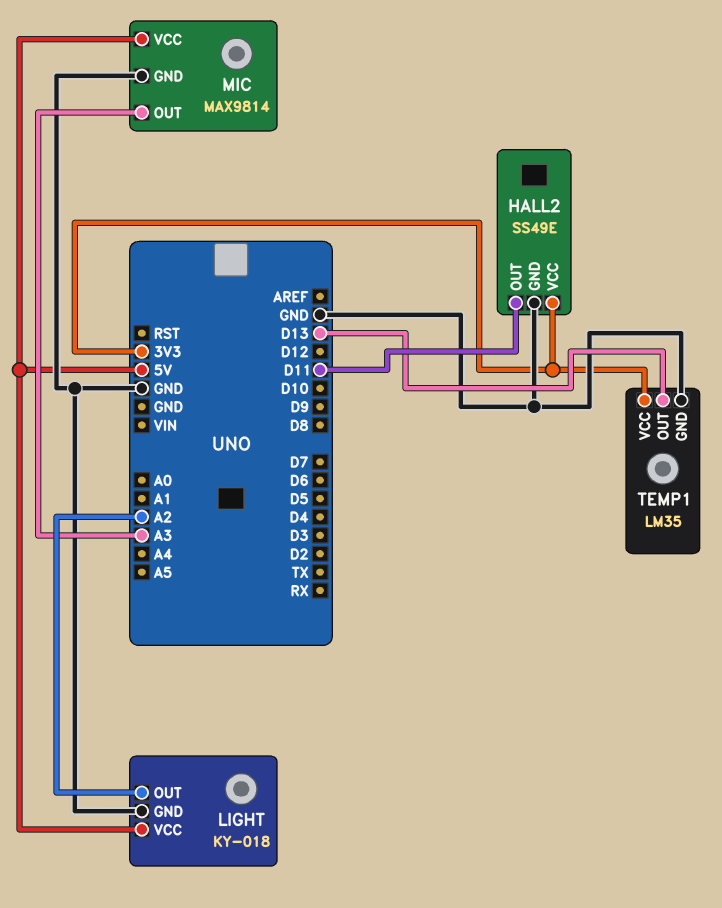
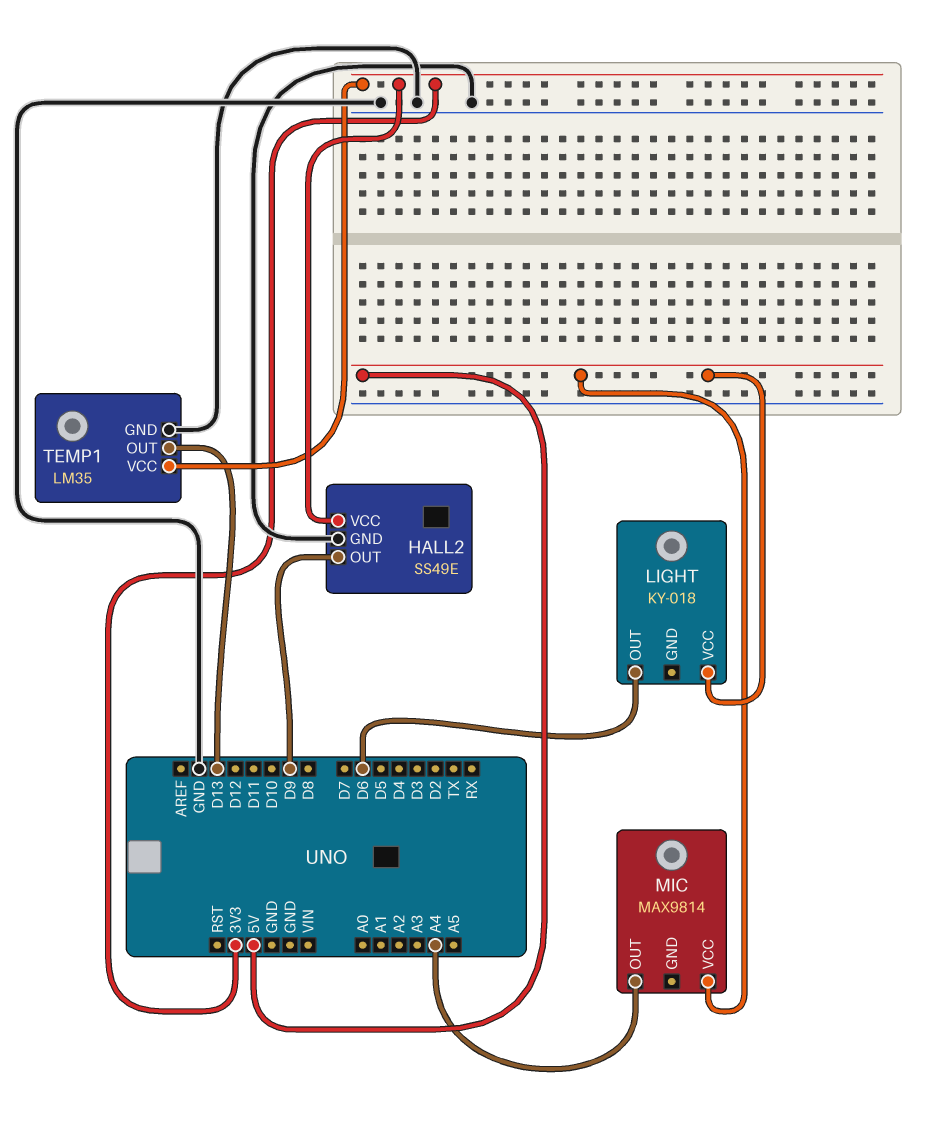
HALL2 pin OUT: D11 -> D9
LIGHT pin GND: GND -> none
LIGHT pin OUT: A2 -> D6
MIC pin GND: GND -> none
MIC pin OUT: A3 -> A4

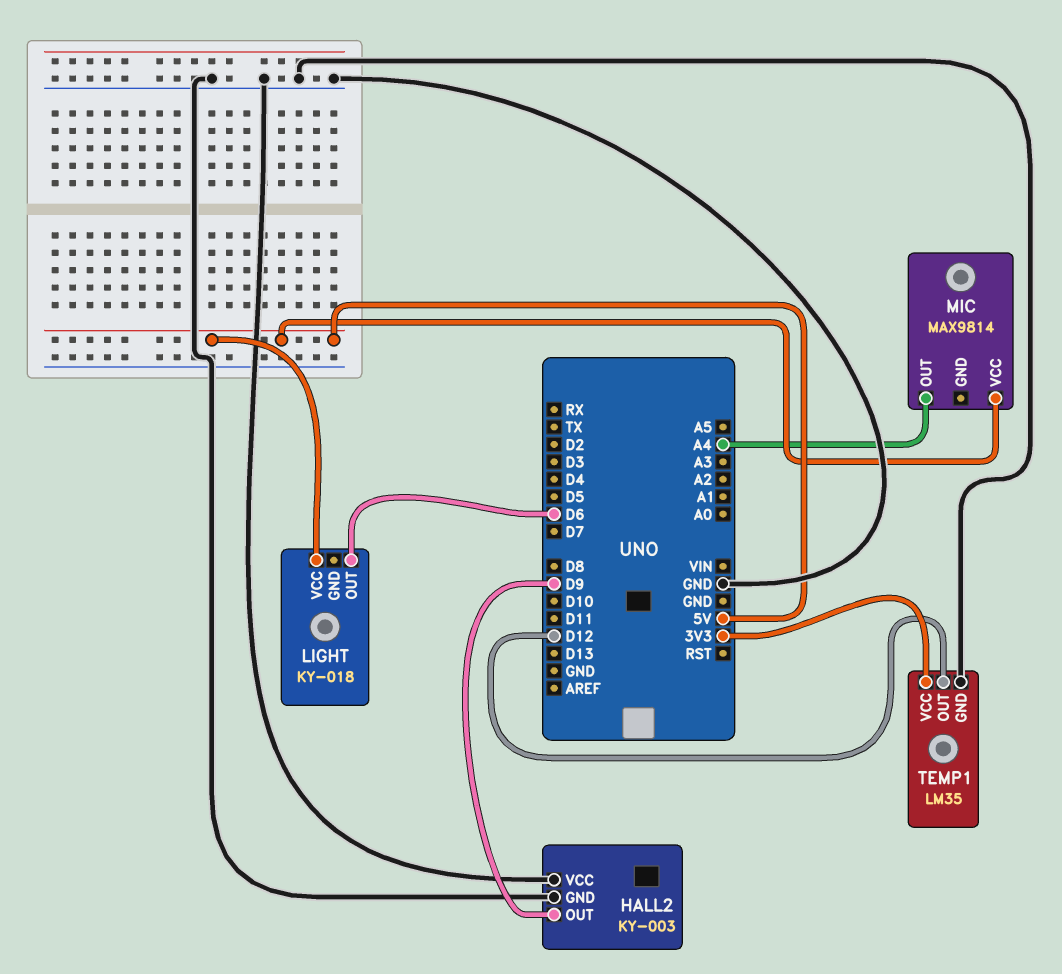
HALL2: SS49E -> KY-003
HALL2 pin VCC: 3V3 -> GND
TEMP1 pin OUT: D13 -> D12

